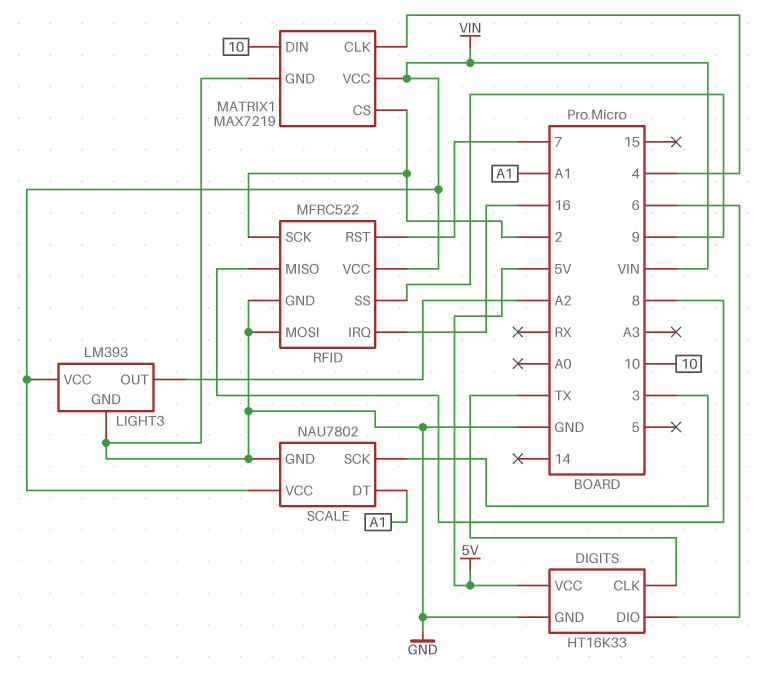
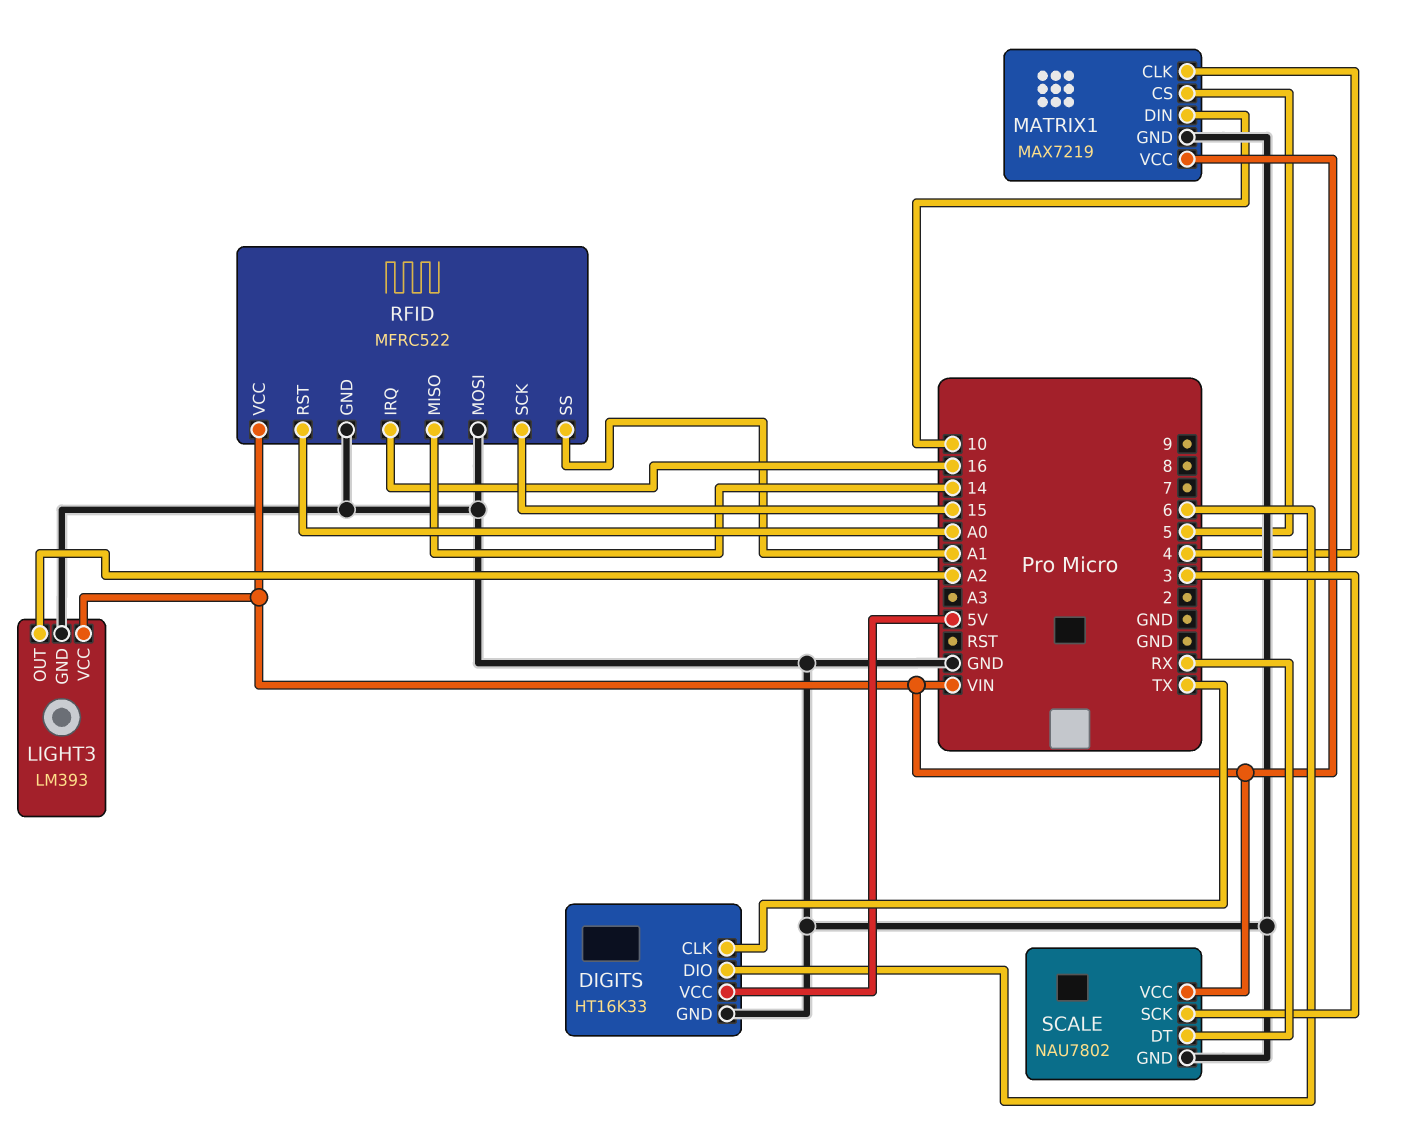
MATRIX1 pin CS: 2 -> 5
RFID pin MISO: 8 -> 14
RFID pin RST: 7 -> A0
RFID pin SCK: 2 -> 15
RFID pin SS: 9 -> A1
SCALE pin DT: A1 -> RX

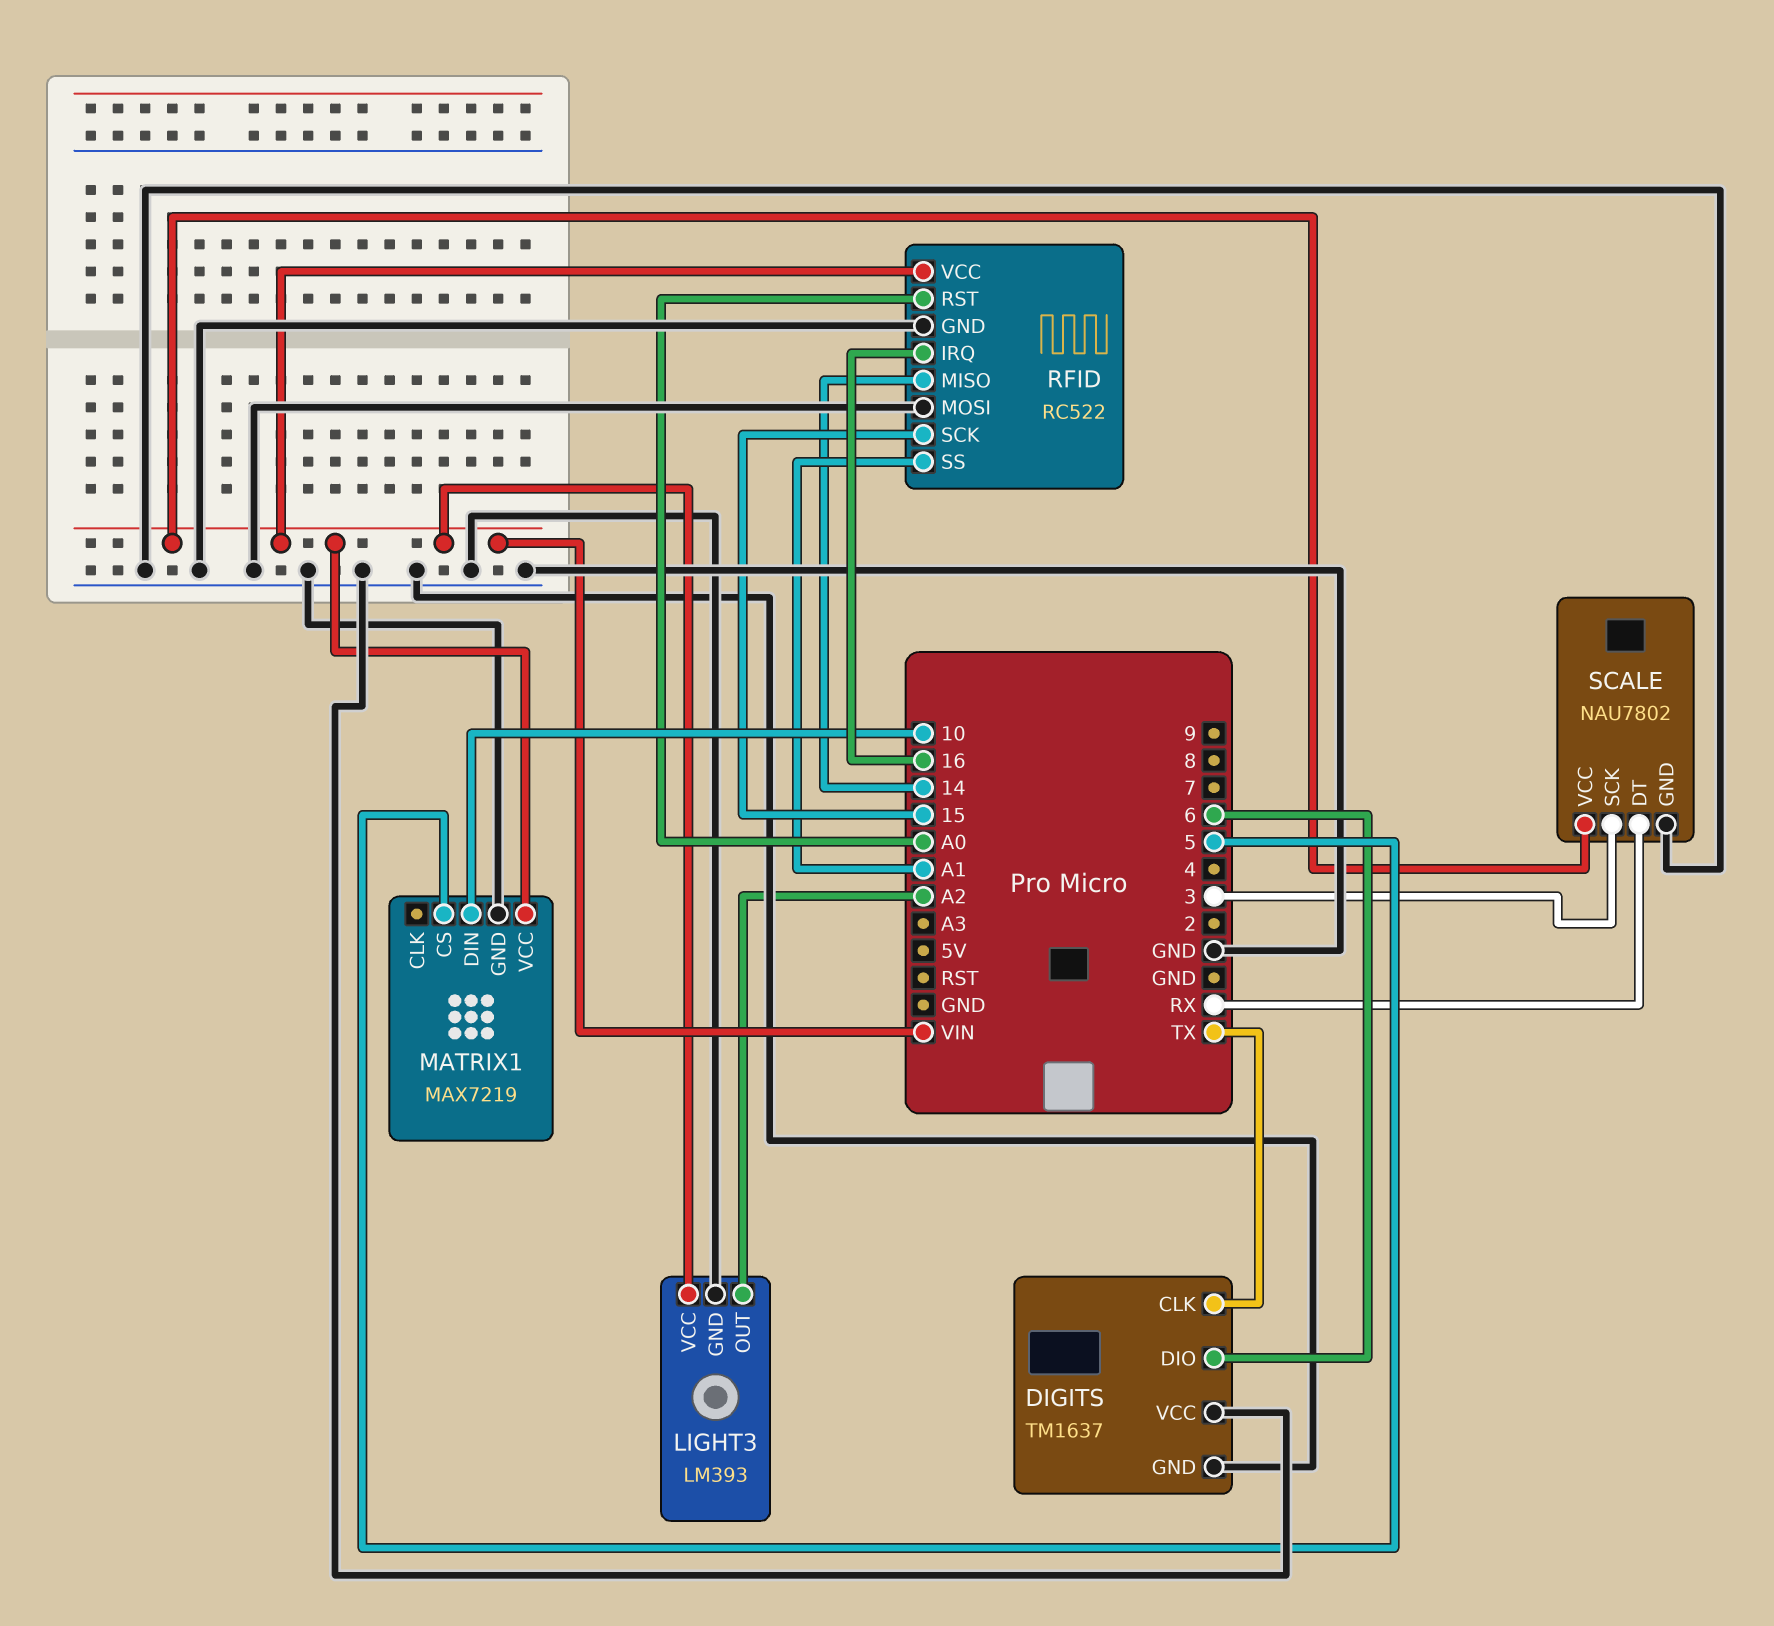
DIGITS: HT16K33 -> TM1637
DIGITS pin VCC: 5V -> GND
MATRIX1 pin CLK: 4 -> none
RFID: MFRC522 -> RC522

